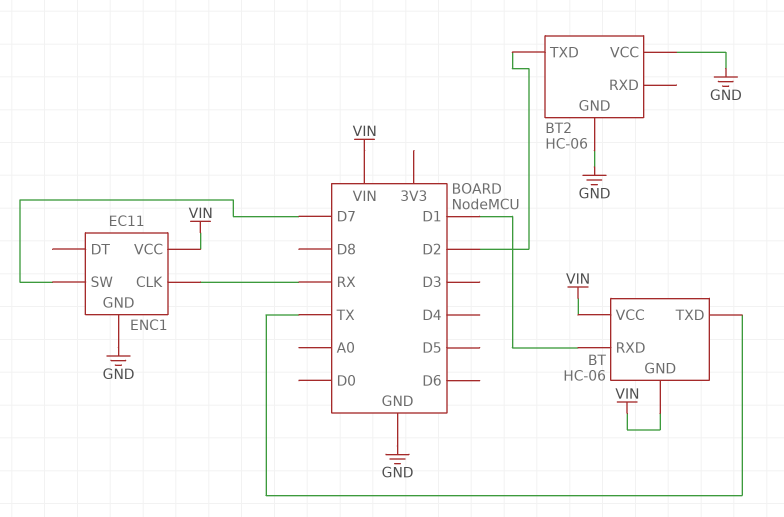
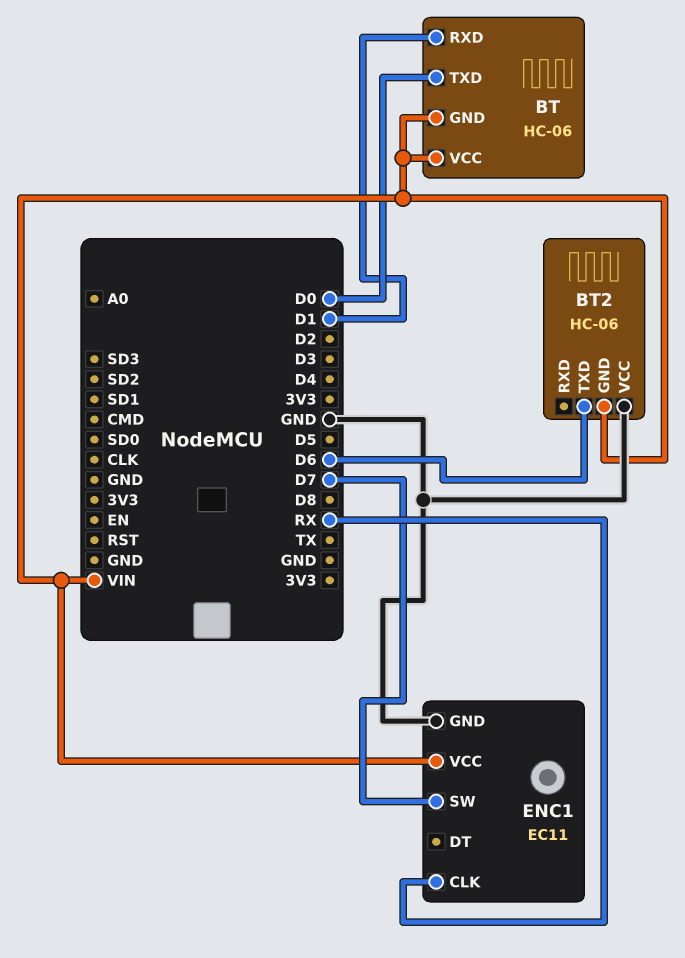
BT pin TXD: TX -> D0
BT2 pin GND: GND -> VIN
BT2 pin TXD: D2 -> D6

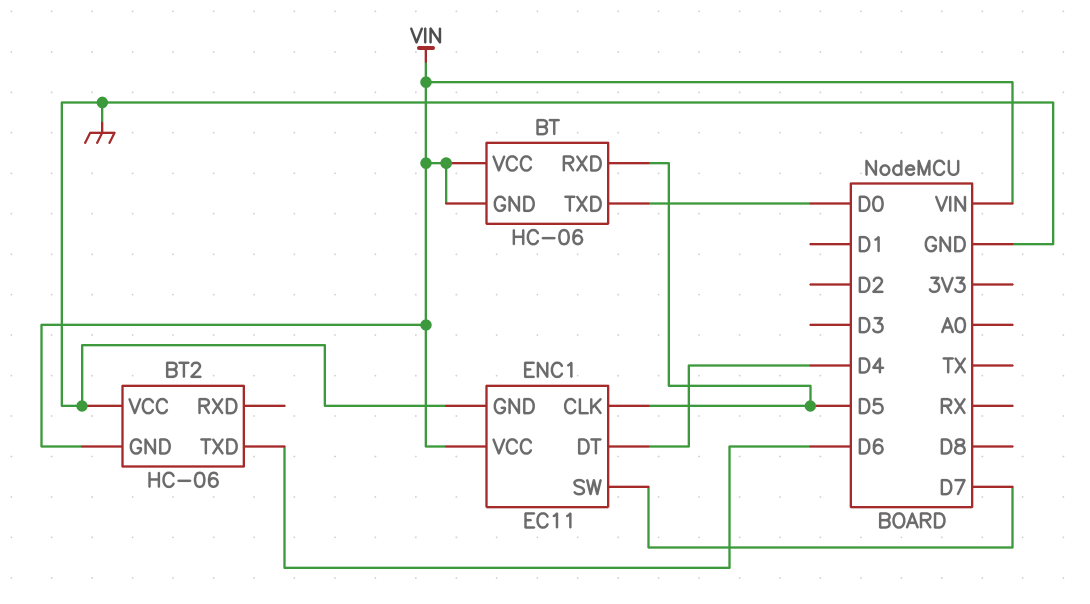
BT pin RXD: D1 -> D5
ENC1 pin CLK: RX -> D5
ENC1 pin DT: none -> D4

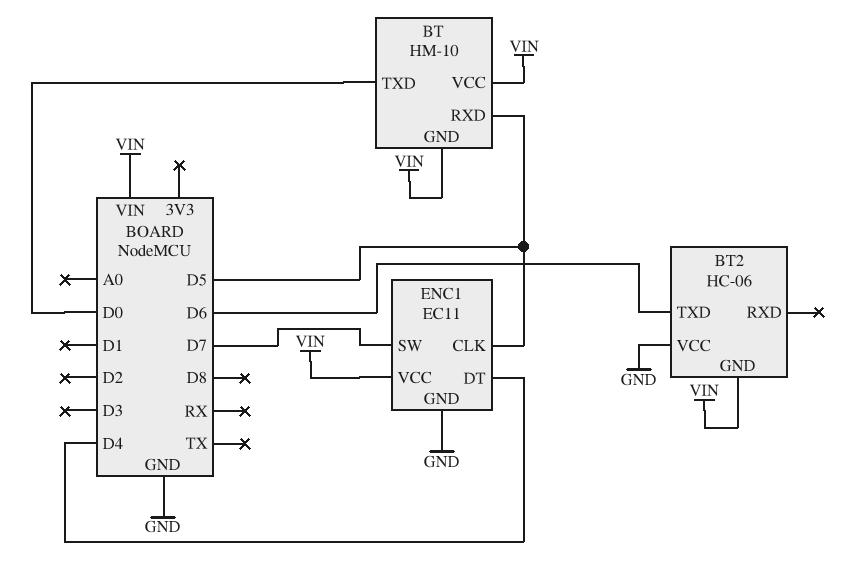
BT: HC-06 -> HM-10

